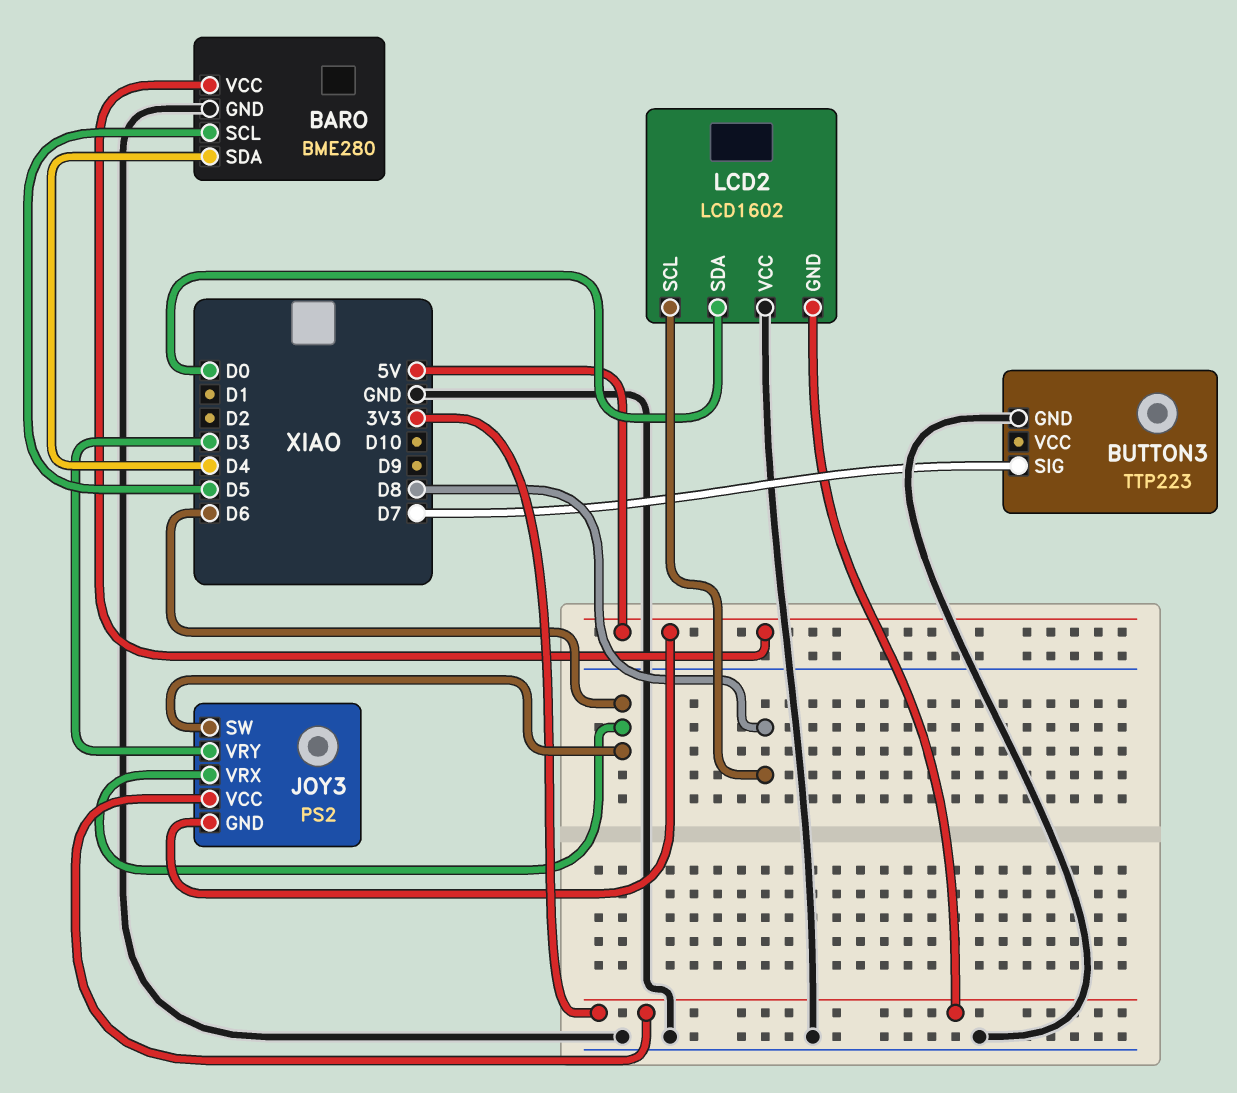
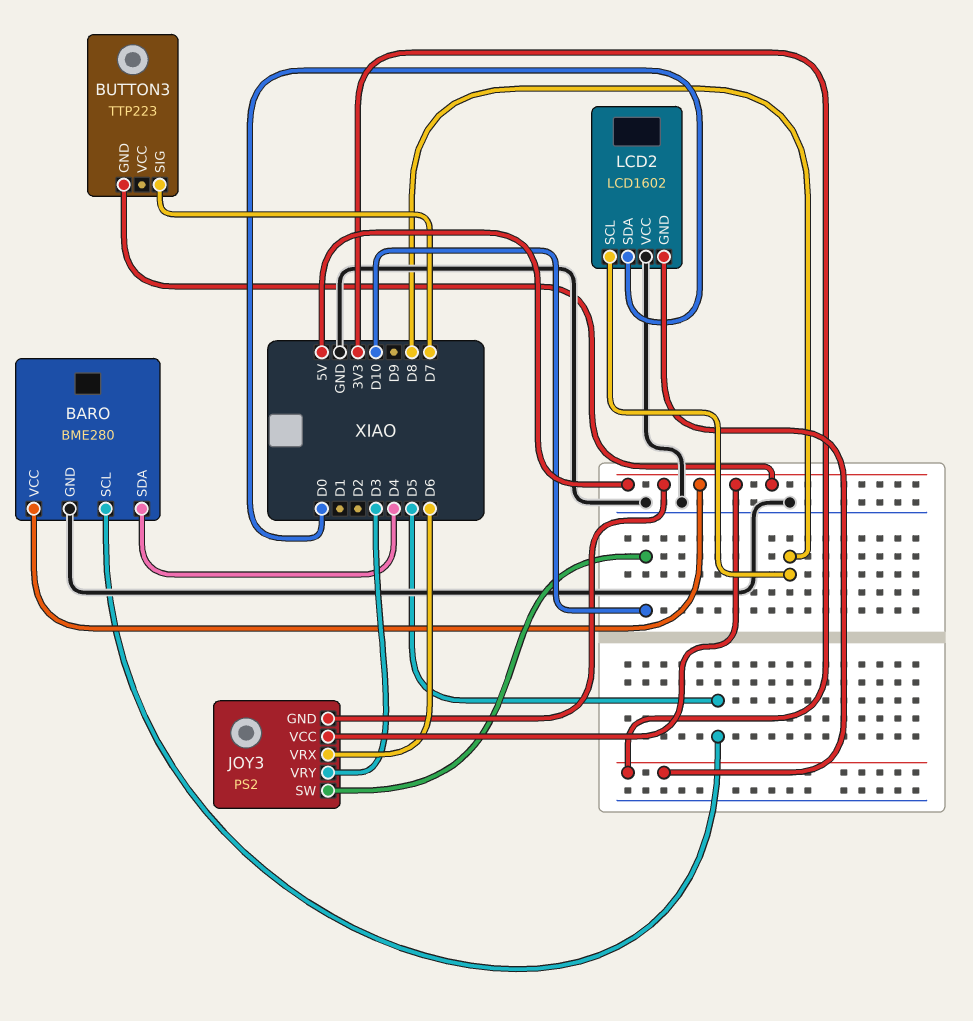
BUTTON3 pin GND: GND -> 5V
JOY3 pin SW: D6 -> D10
JOY3 pin VCC: 3V3 -> 5V

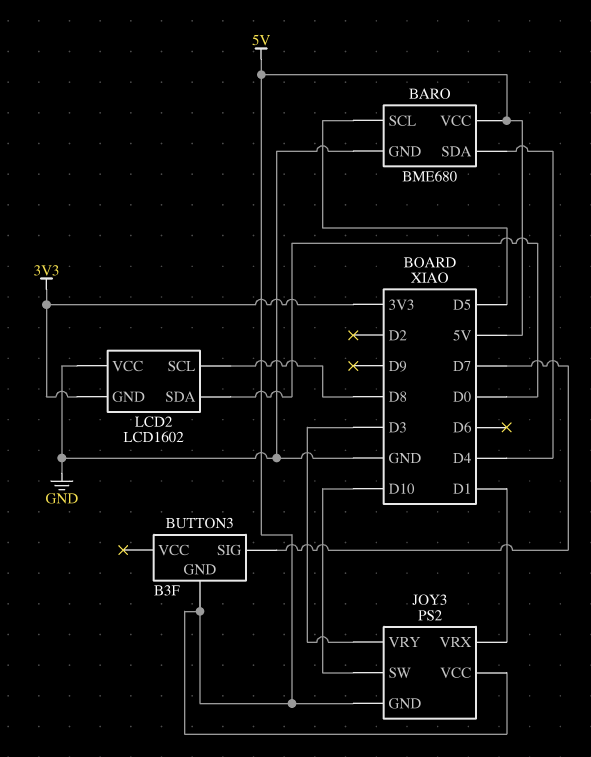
BARO: BME280 -> BME680
BUTTON3: TTP223 -> B3F
JOY3 pin VRX: D6 -> D1

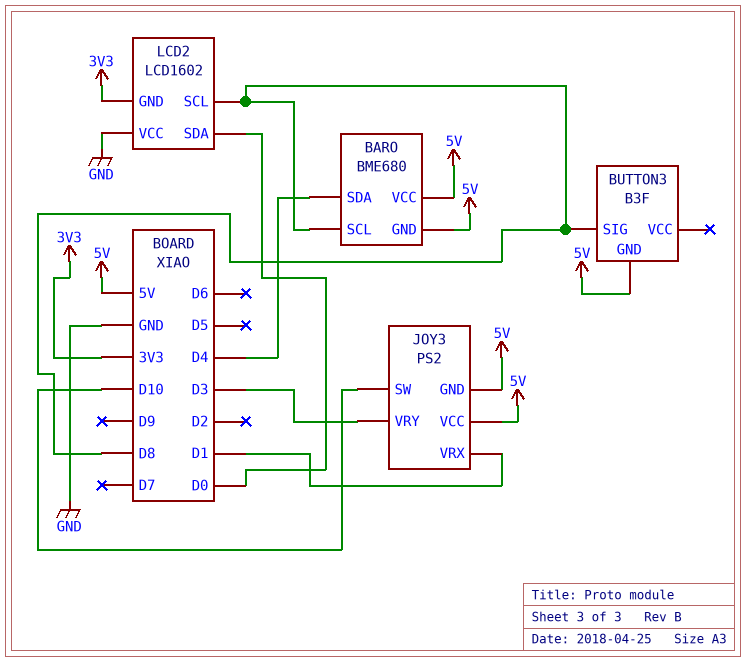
BARO pin GND: GND -> 5V
BARO pin SCL: D5 -> D8
BUTTON3 pin SIG: D7 -> D8

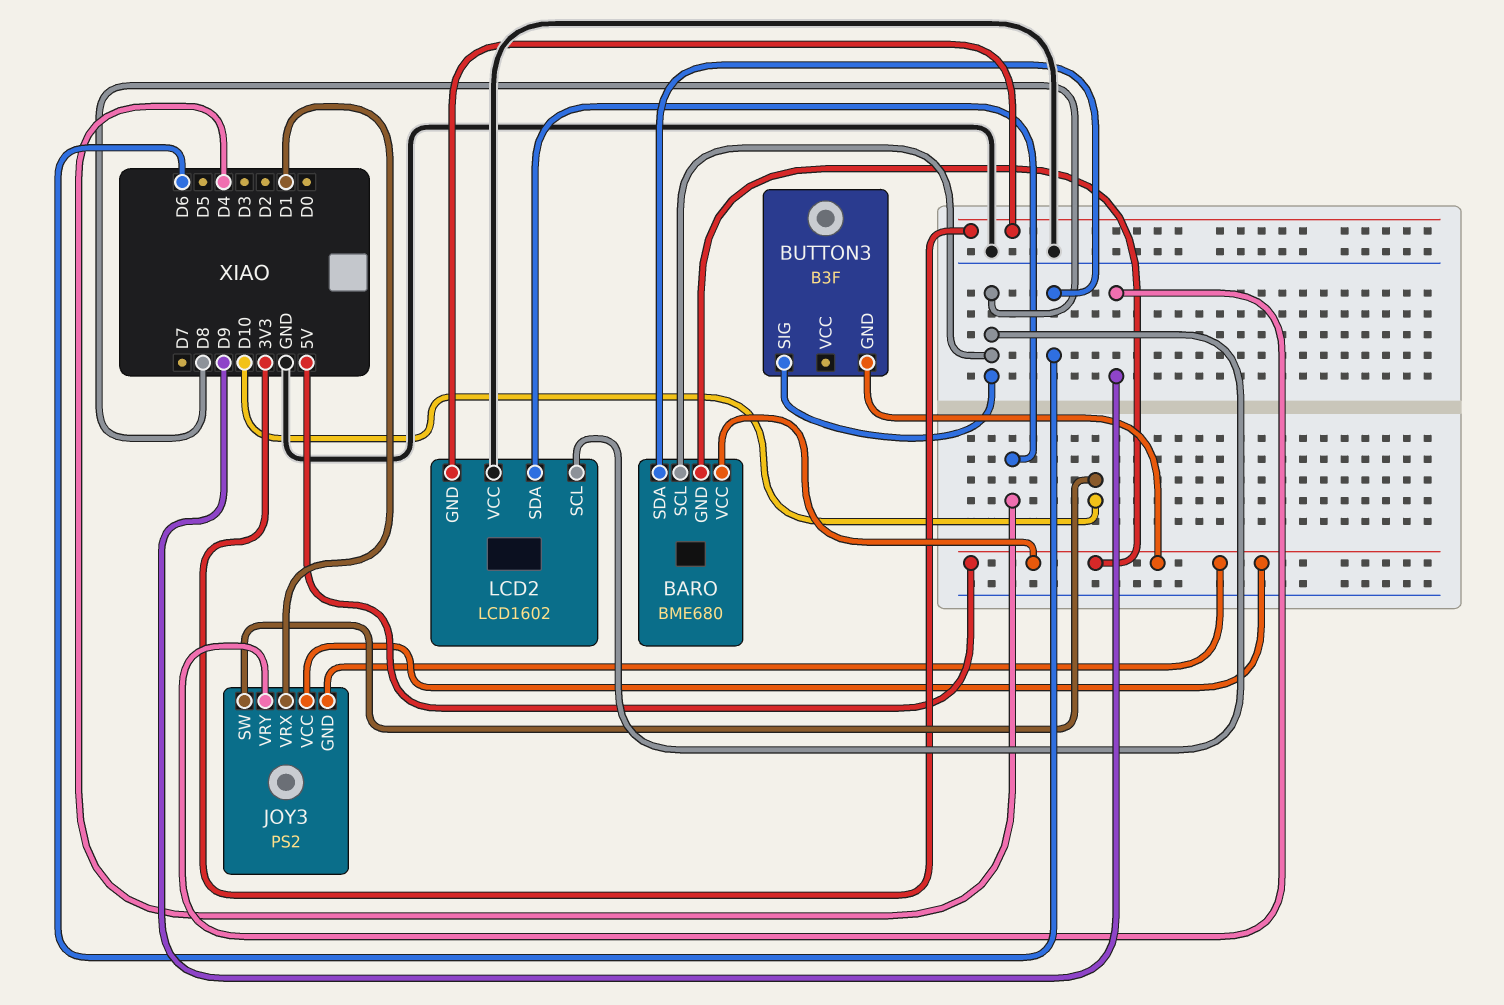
BARO pin SDA: D4 -> D6
JOY3 pin VRY: D3 -> D9
LCD2 pin SDA: D0 -> D4

